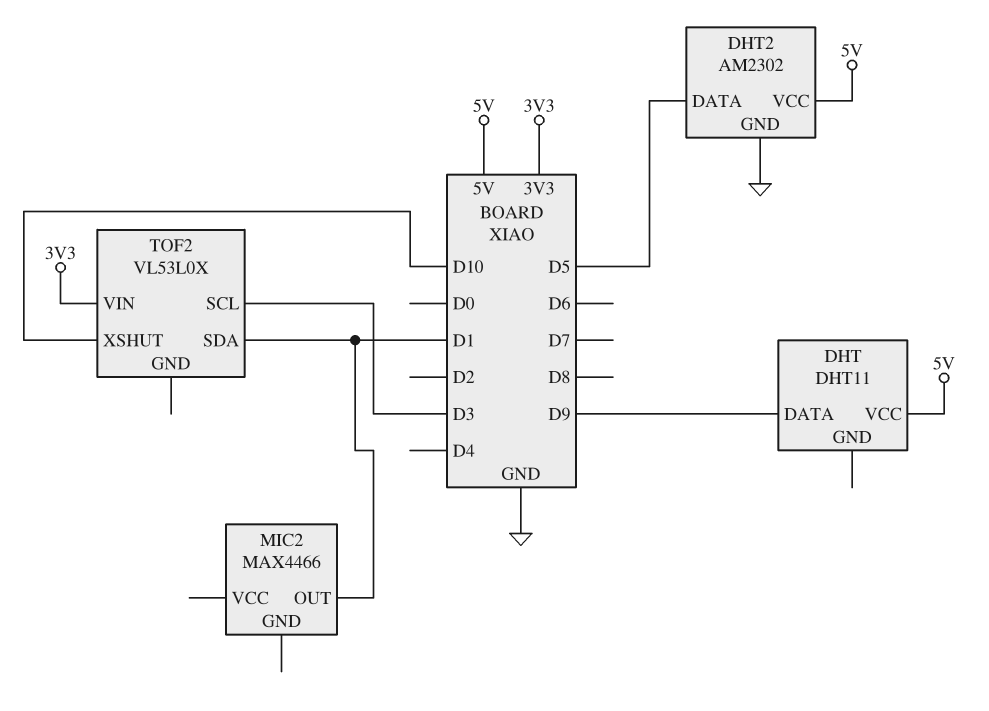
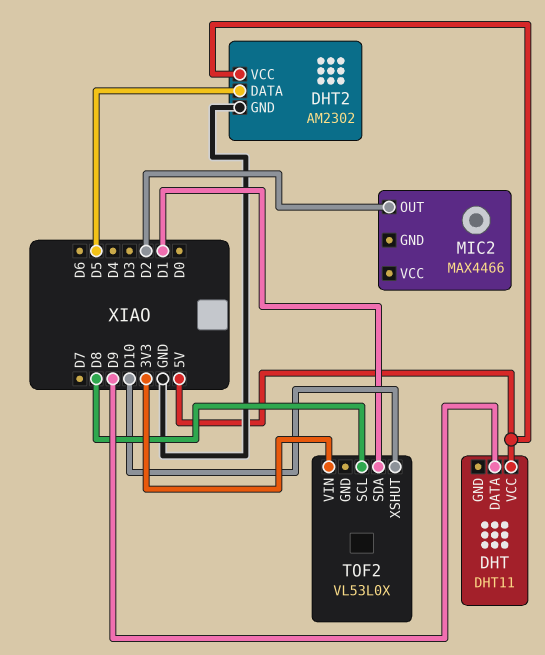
MIC2 pin OUT: D1 -> D2
TOF2 pin SCL: D3 -> D8

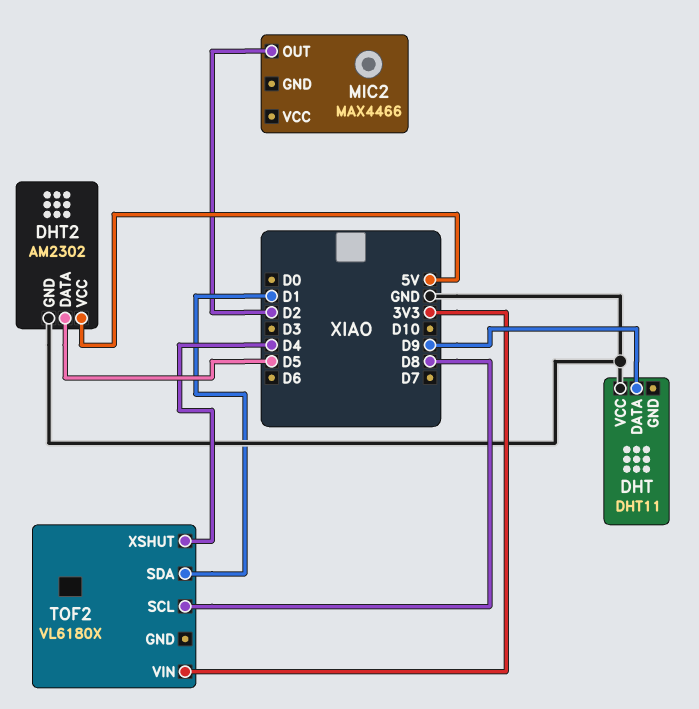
DHT pin VCC: 5V -> GND
TOF2: VL53L0X -> VL6180X
TOF2 pin XSHUT: D10 -> D4

